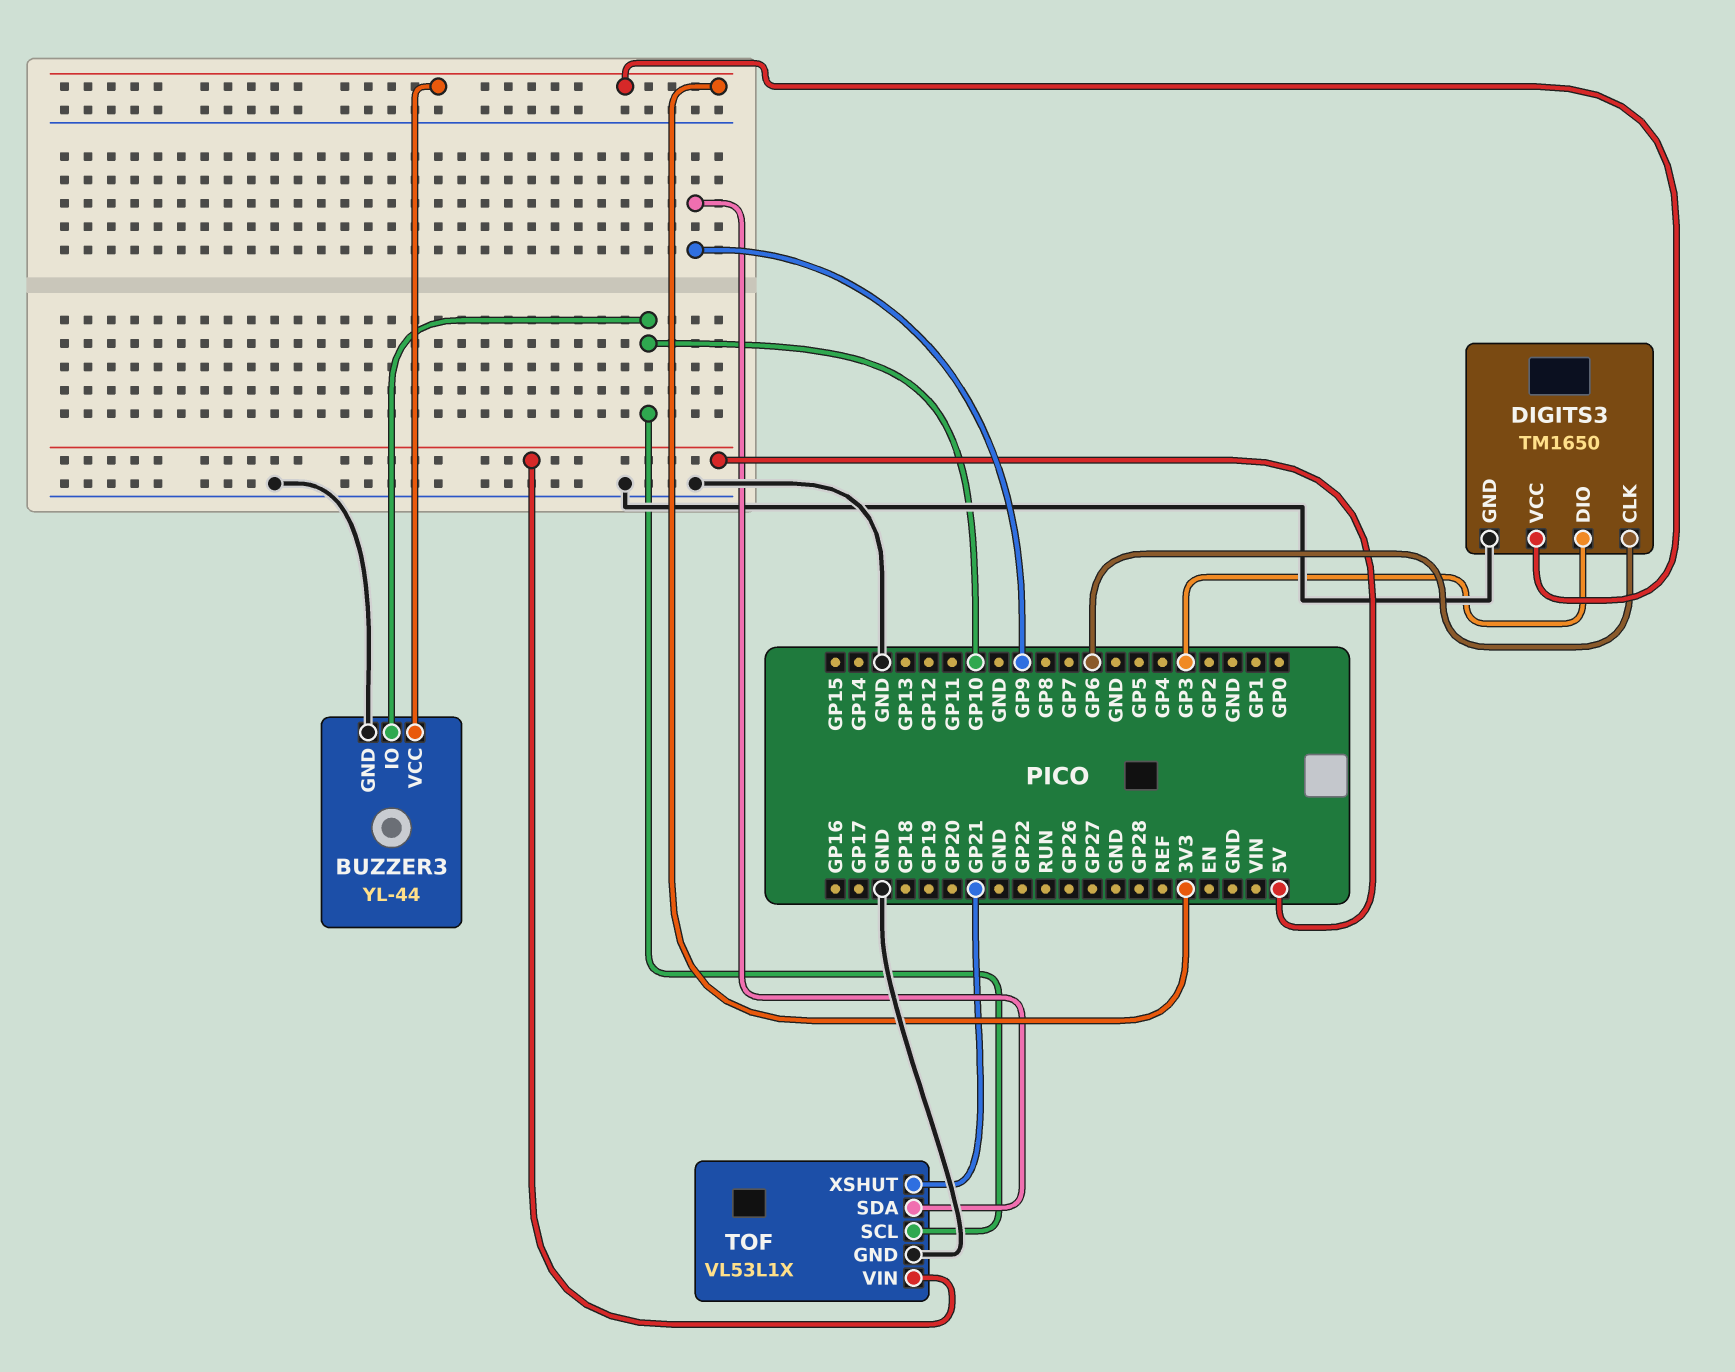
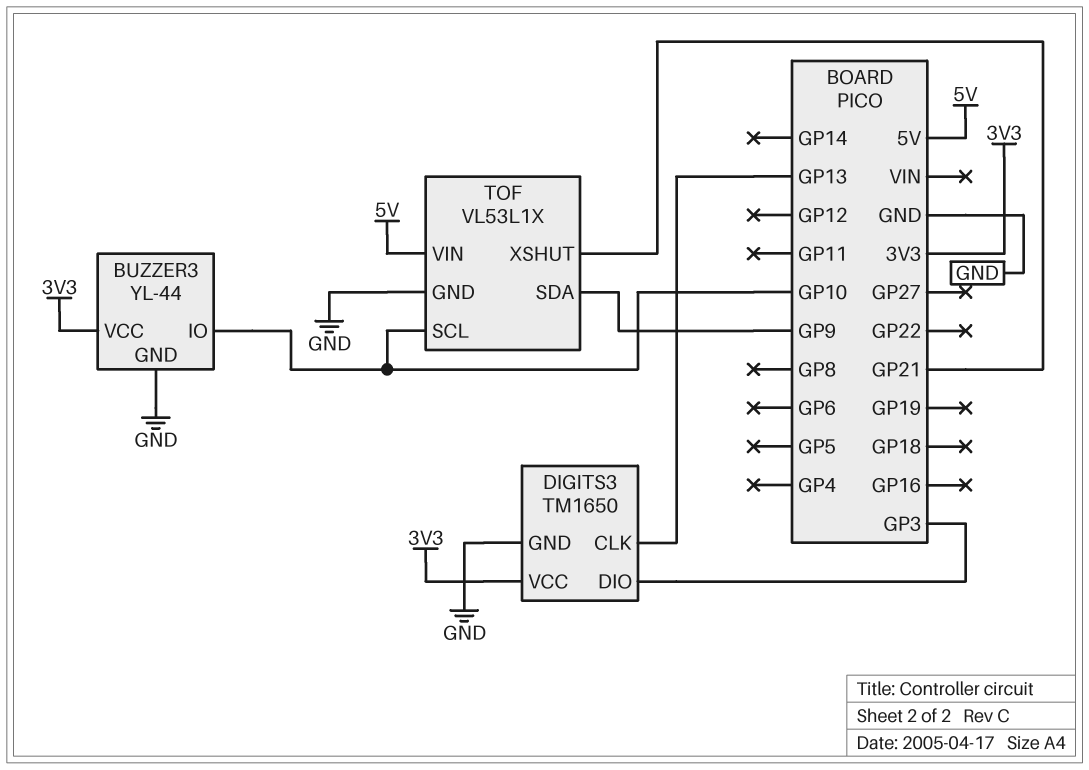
DIGITS3 pin CLK: GP6 -> GP13

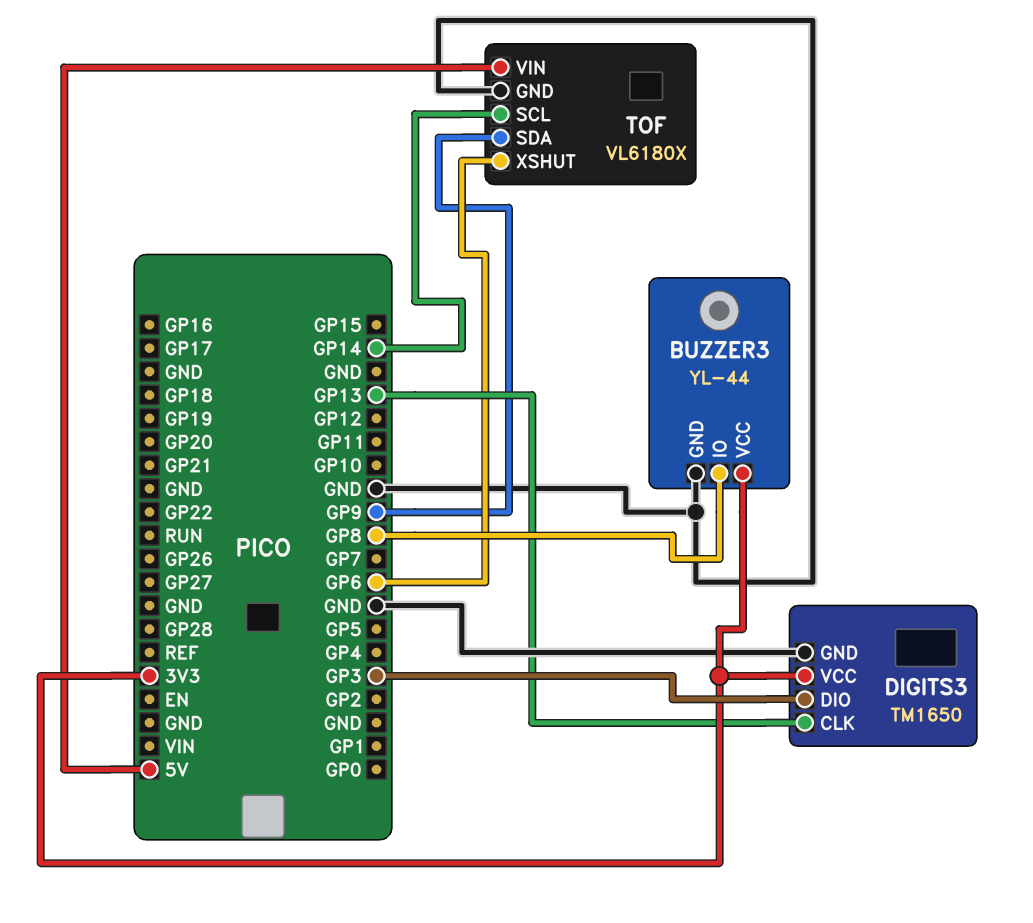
BUZZER3 pin IO: GP10 -> GP8
TOF: VL53L1X -> VL6180X
TOF pin SCL: GP10 -> GP14
TOF pin XSHUT: GP21 -> GP6

